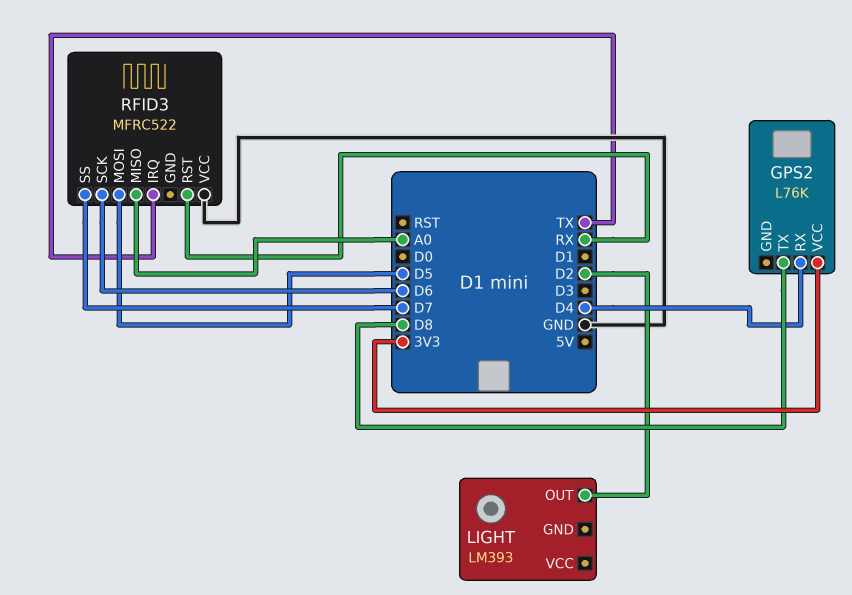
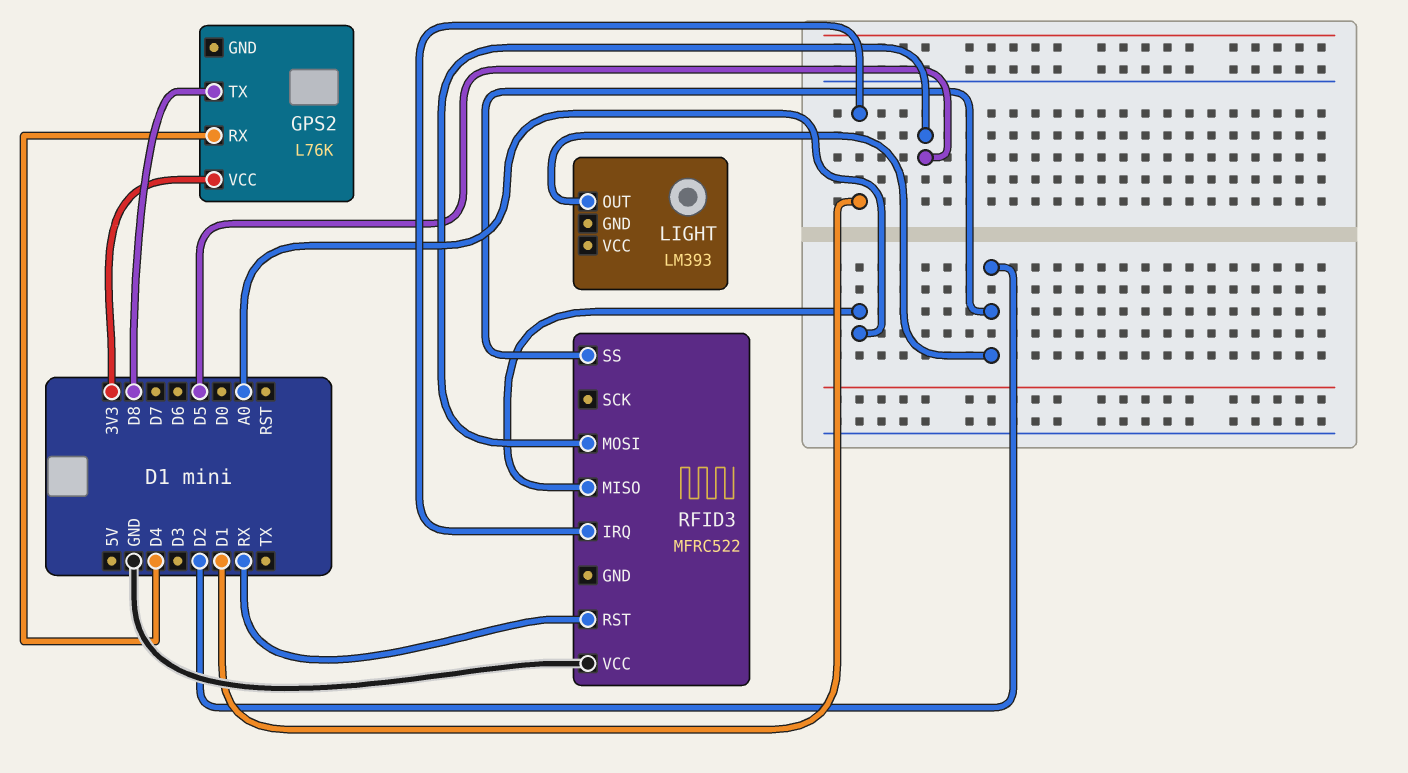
RFID3 pin IRQ: TX -> D1
RFID3 pin SCK: D6 -> none
RFID3 pin SS: D7 -> D2

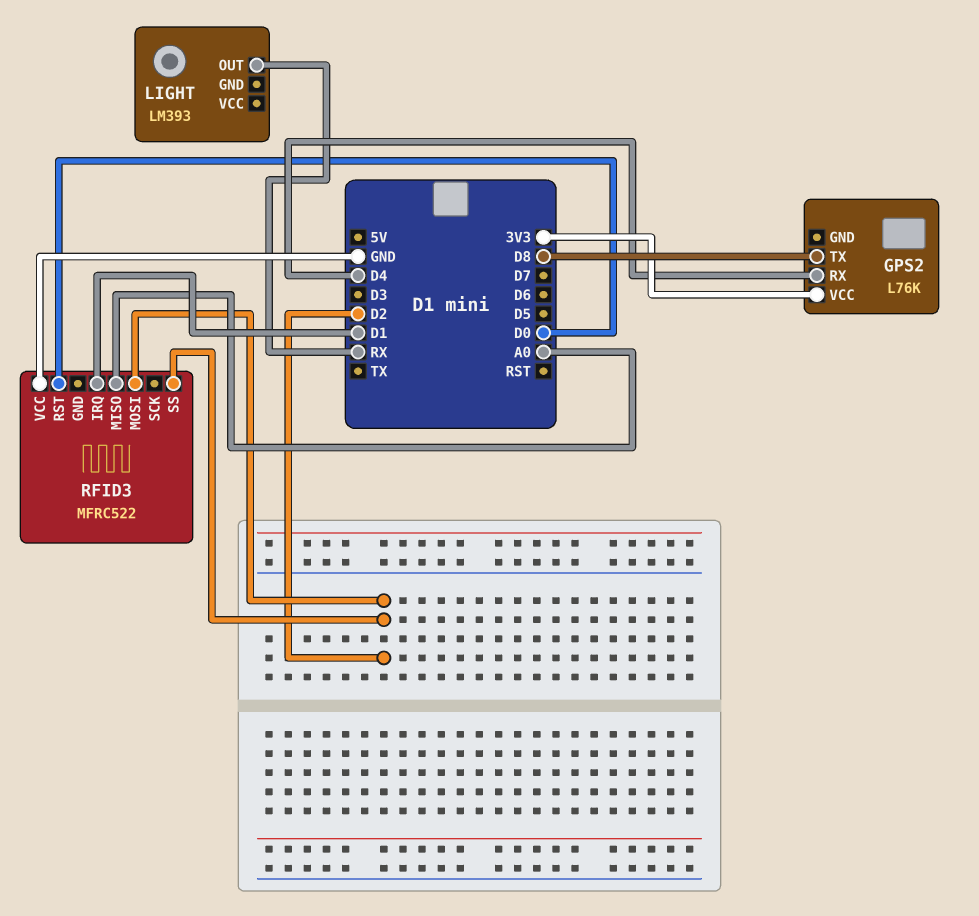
LIGHT pin OUT: D2 -> RX
RFID3 pin MOSI: D5 -> D2
RFID3 pin RST: RX -> D0

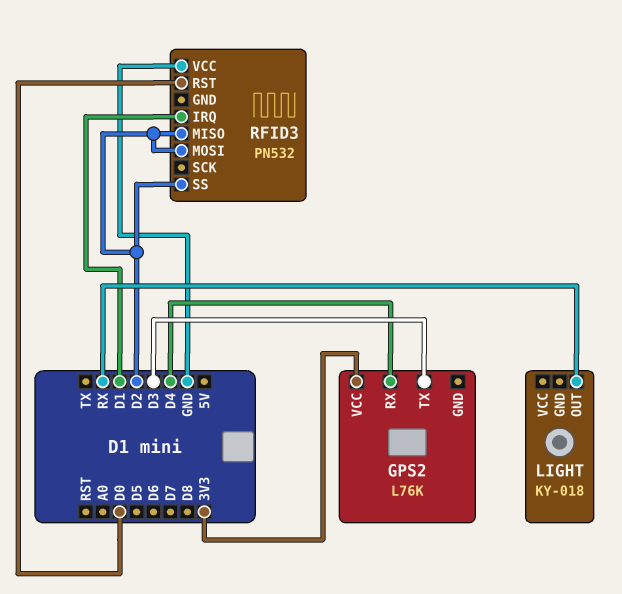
GPS2 pin TX: D8 -> D3
LIGHT: LM393 -> KY-018
RFID3: MFRC522 -> PN532
RFID3 pin MISO: A0 -> D2

